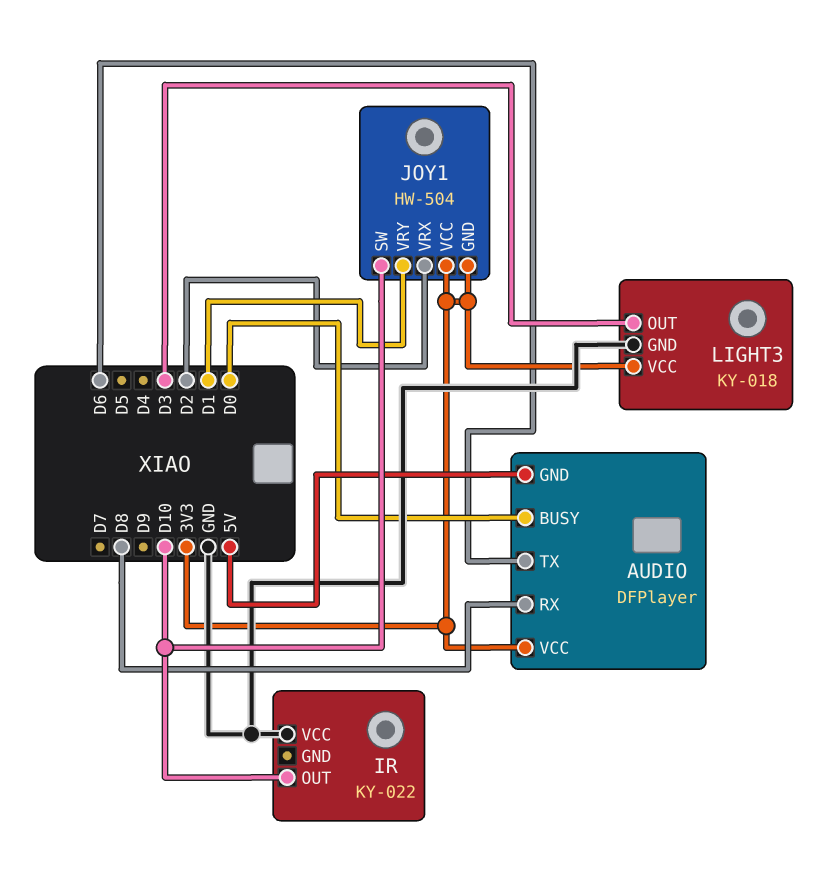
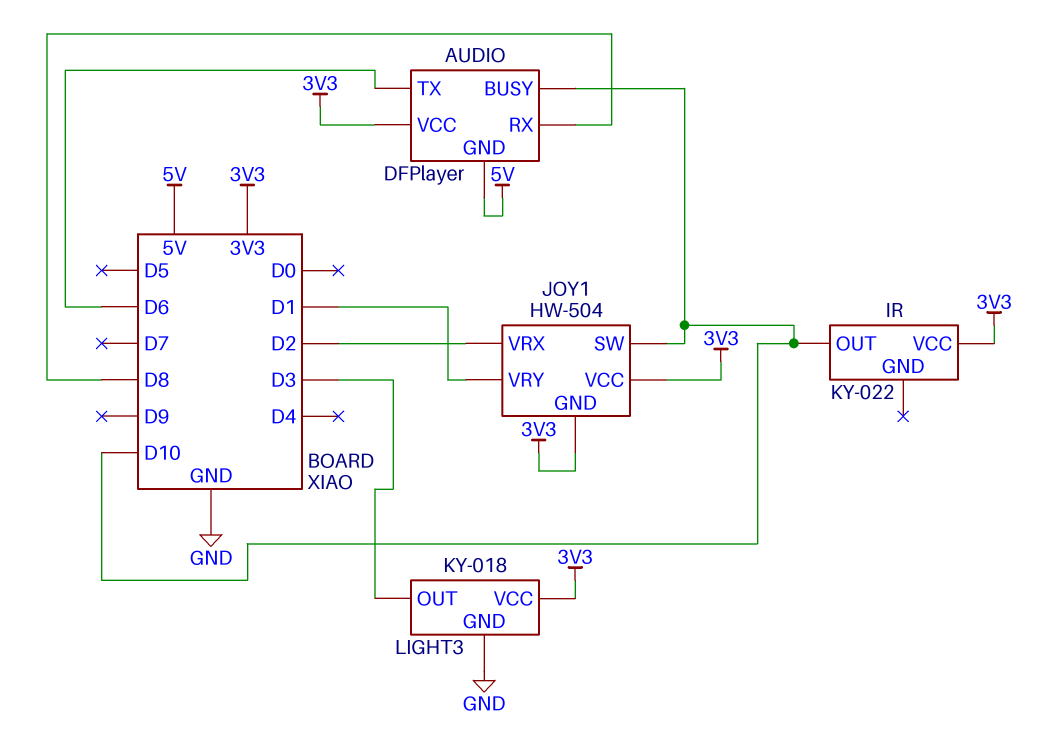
AUDIO pin BUSY: D0 -> D10
IR pin VCC: GND -> 3V3

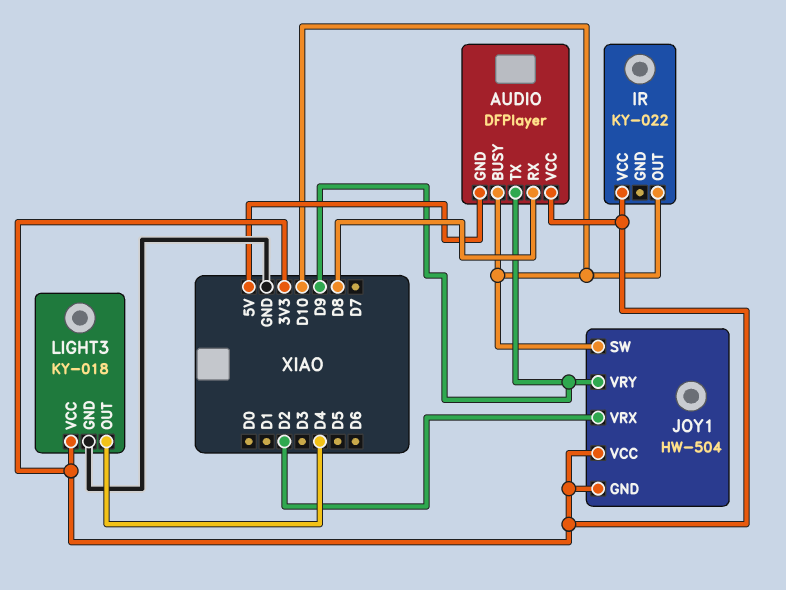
AUDIO pin TX: D6 -> D9
JOY1 pin VRY: D1 -> D9
LIGHT3 pin OUT: D3 -> D4

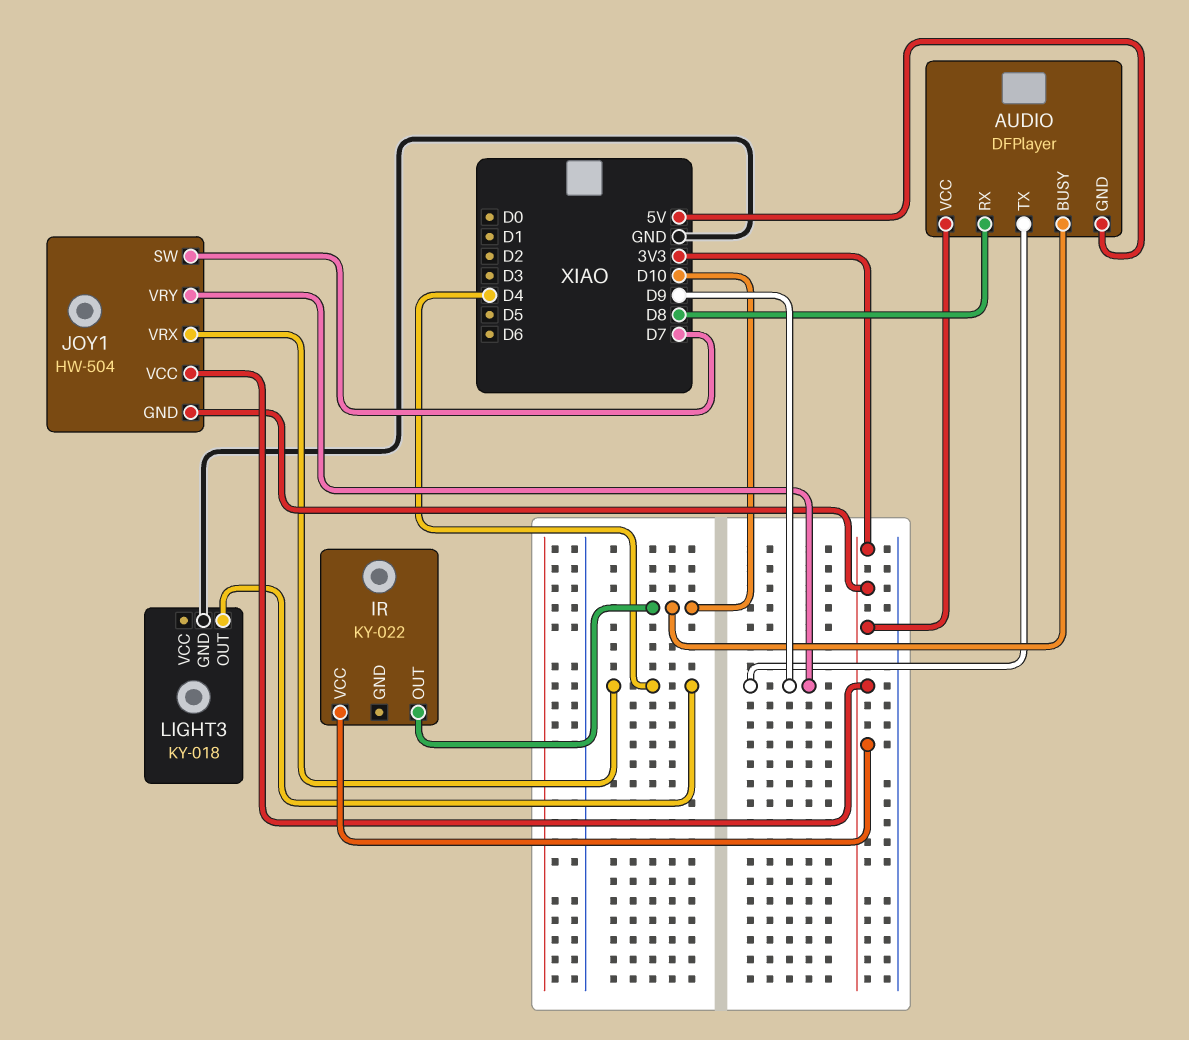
JOY1 pin SW: D10 -> D7
JOY1 pin VRX: D2 -> D4
LIGHT3 pin VCC: 3V3 -> none

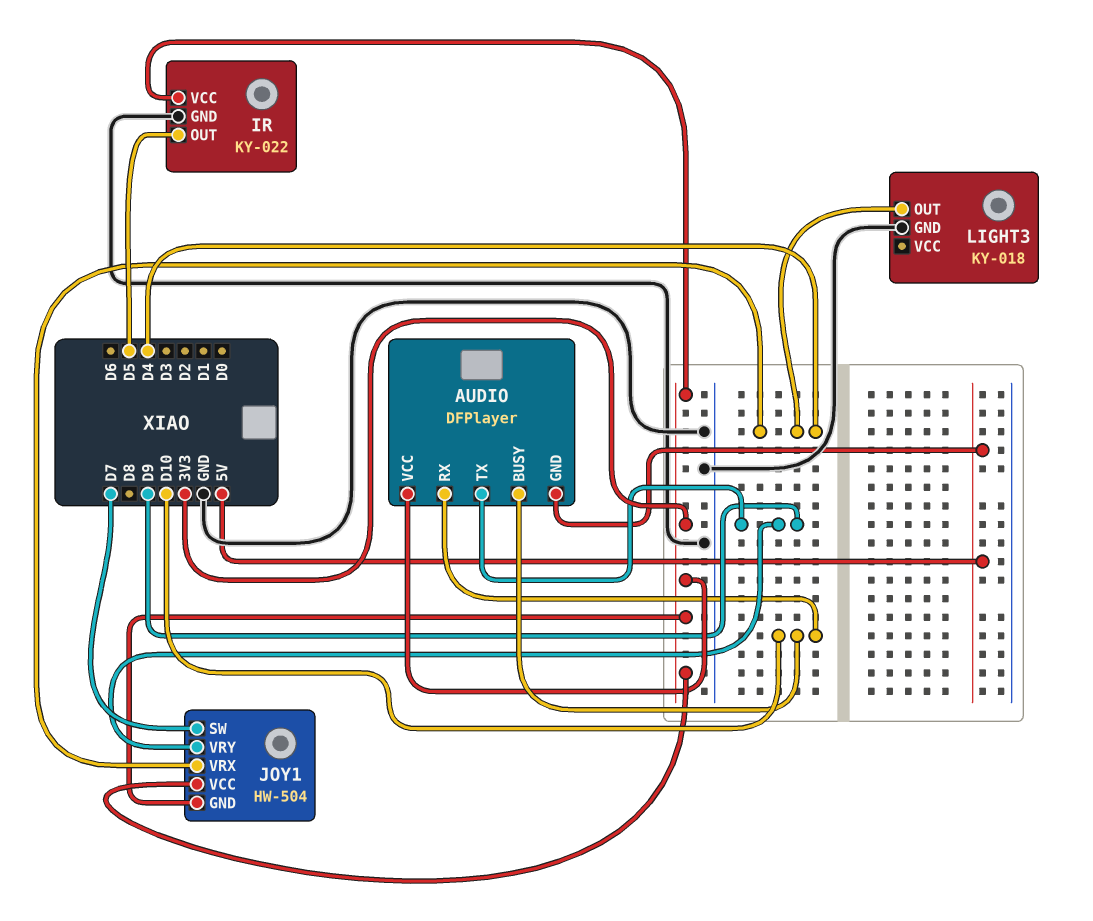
AUDIO pin RX: D8 -> D10
IR pin GND: none -> GND
IR pin OUT: D10 -> D5

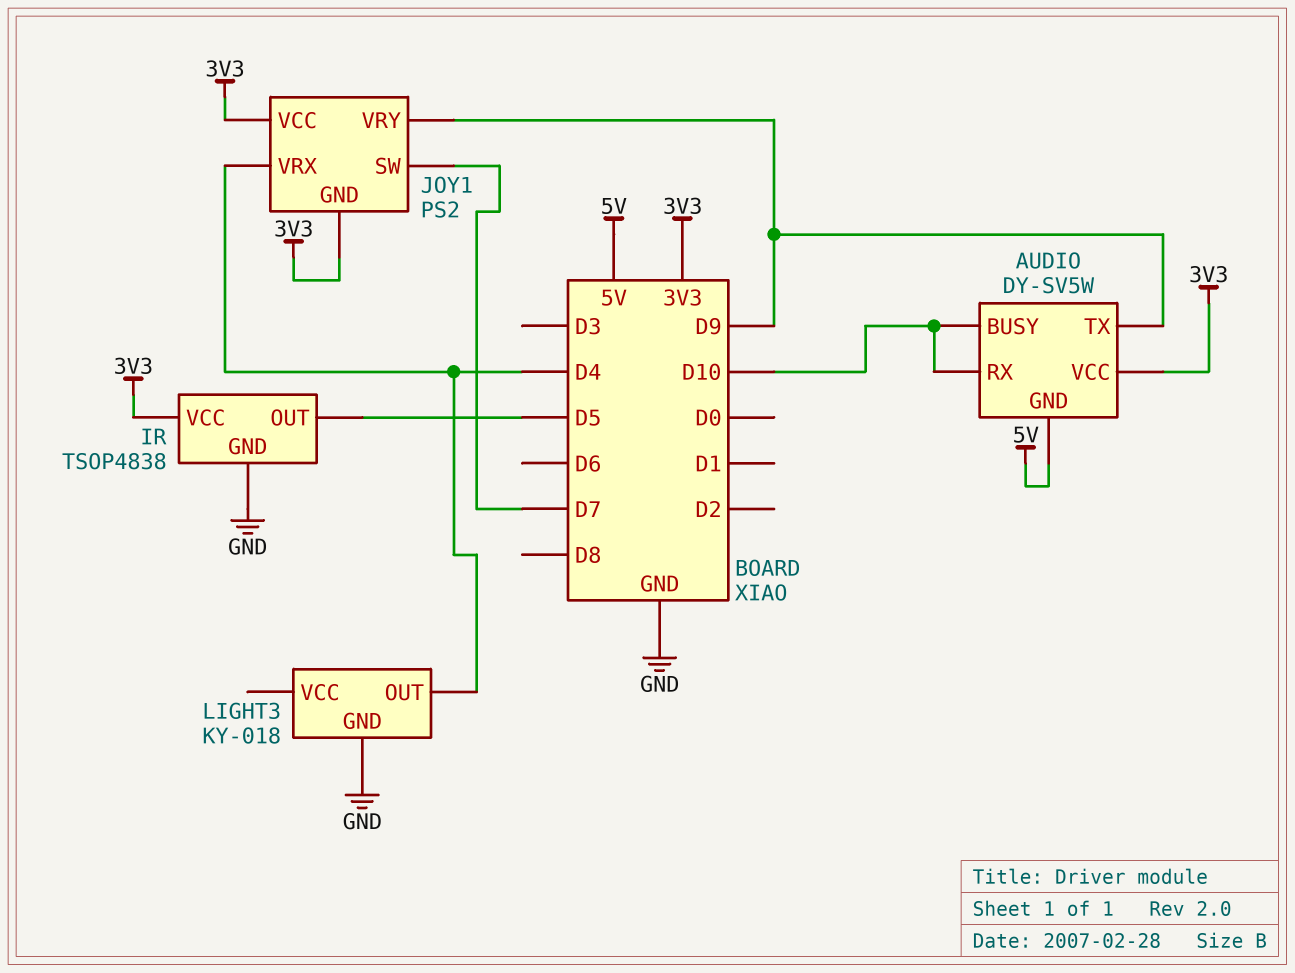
AUDIO: DFPlayer -> DY-SV5W
IR: KY-022 -> TSOP4838
JOY1: HW-504 -> PS2

